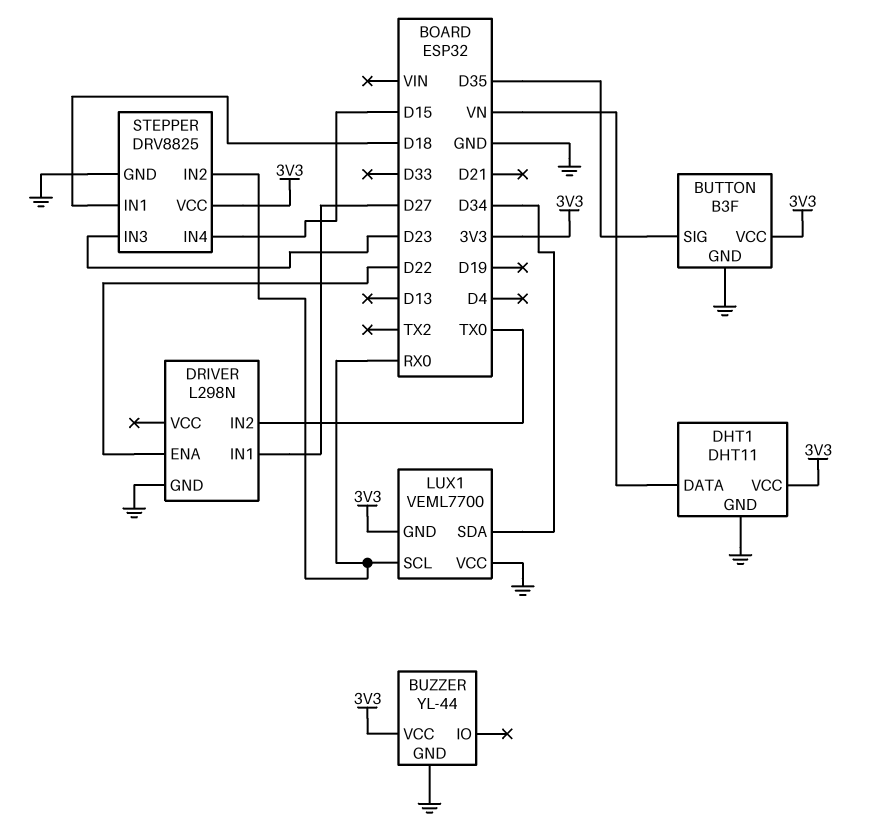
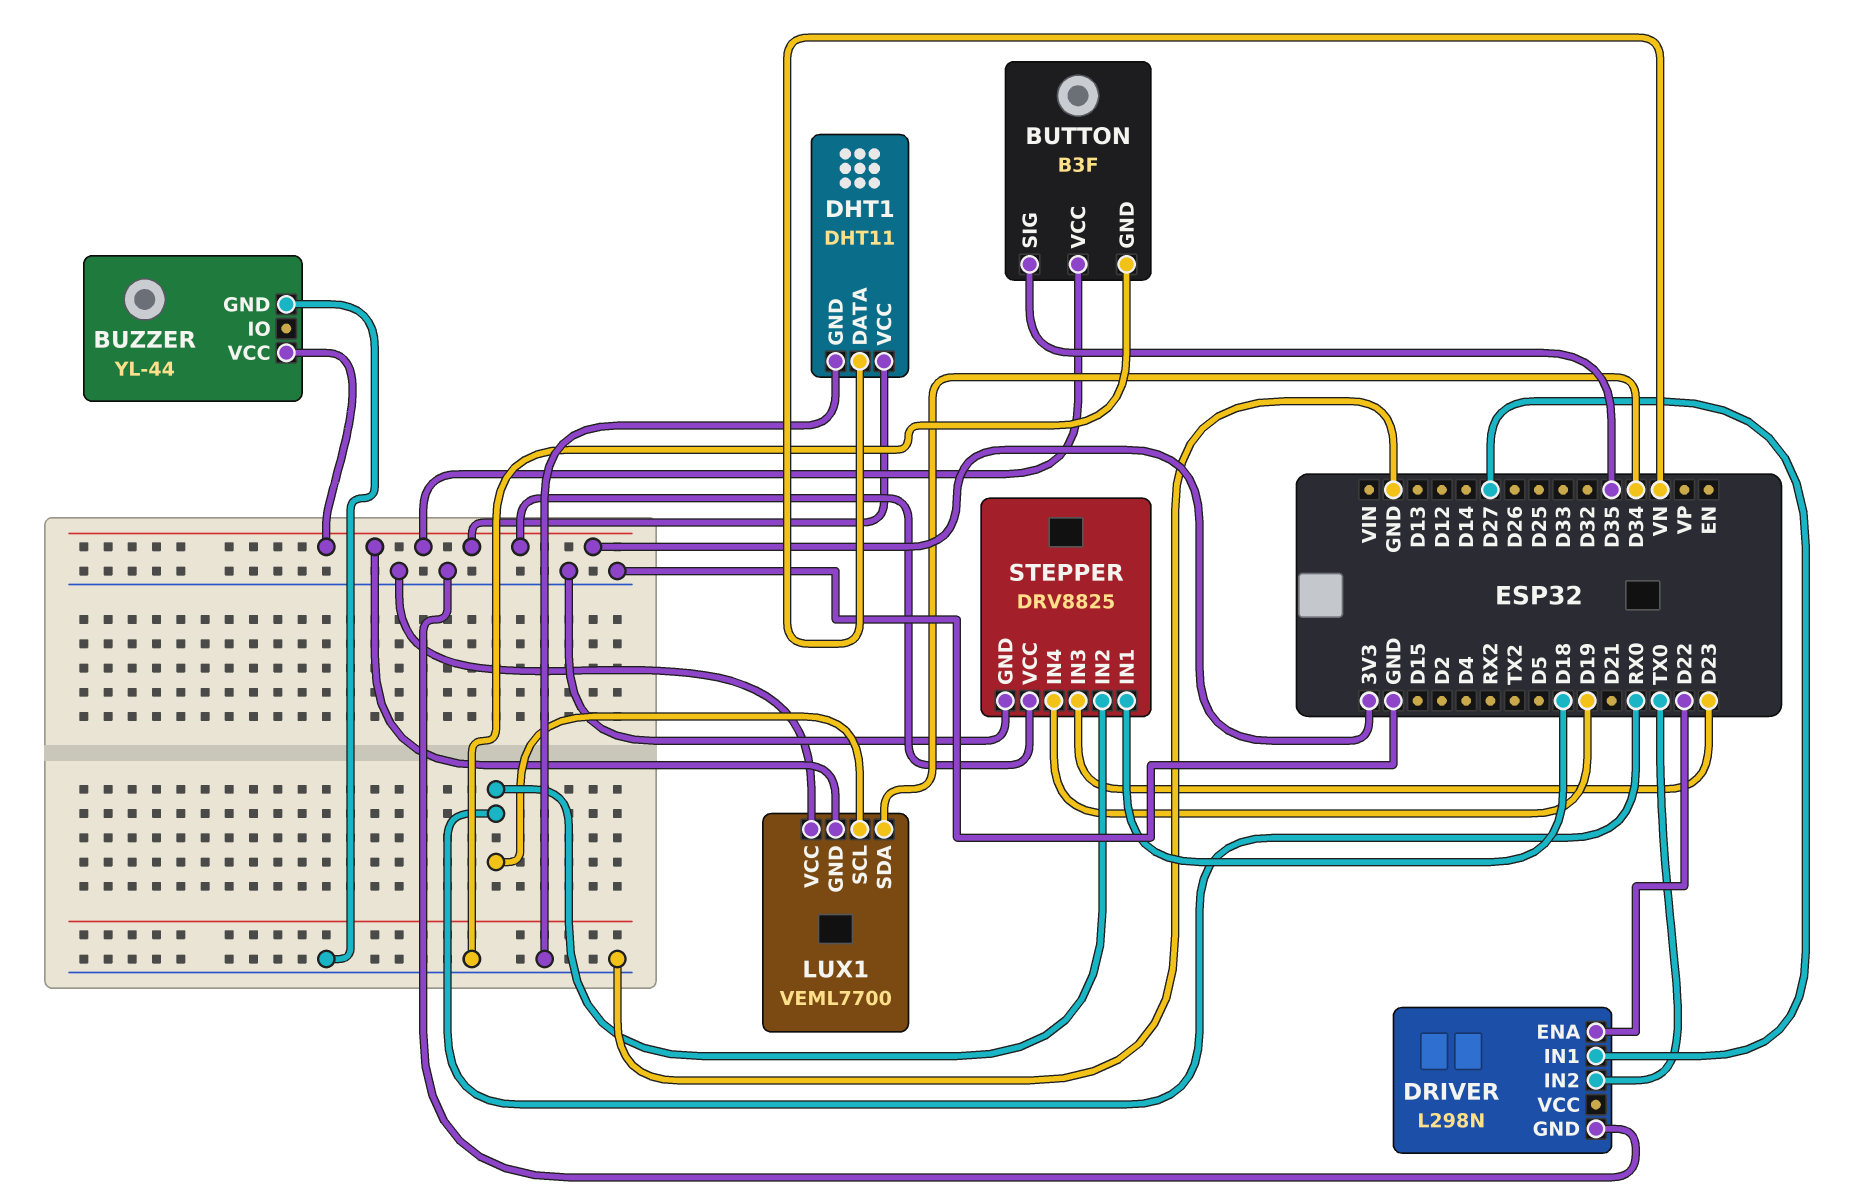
STEPPER pin IN4: D15 -> D19

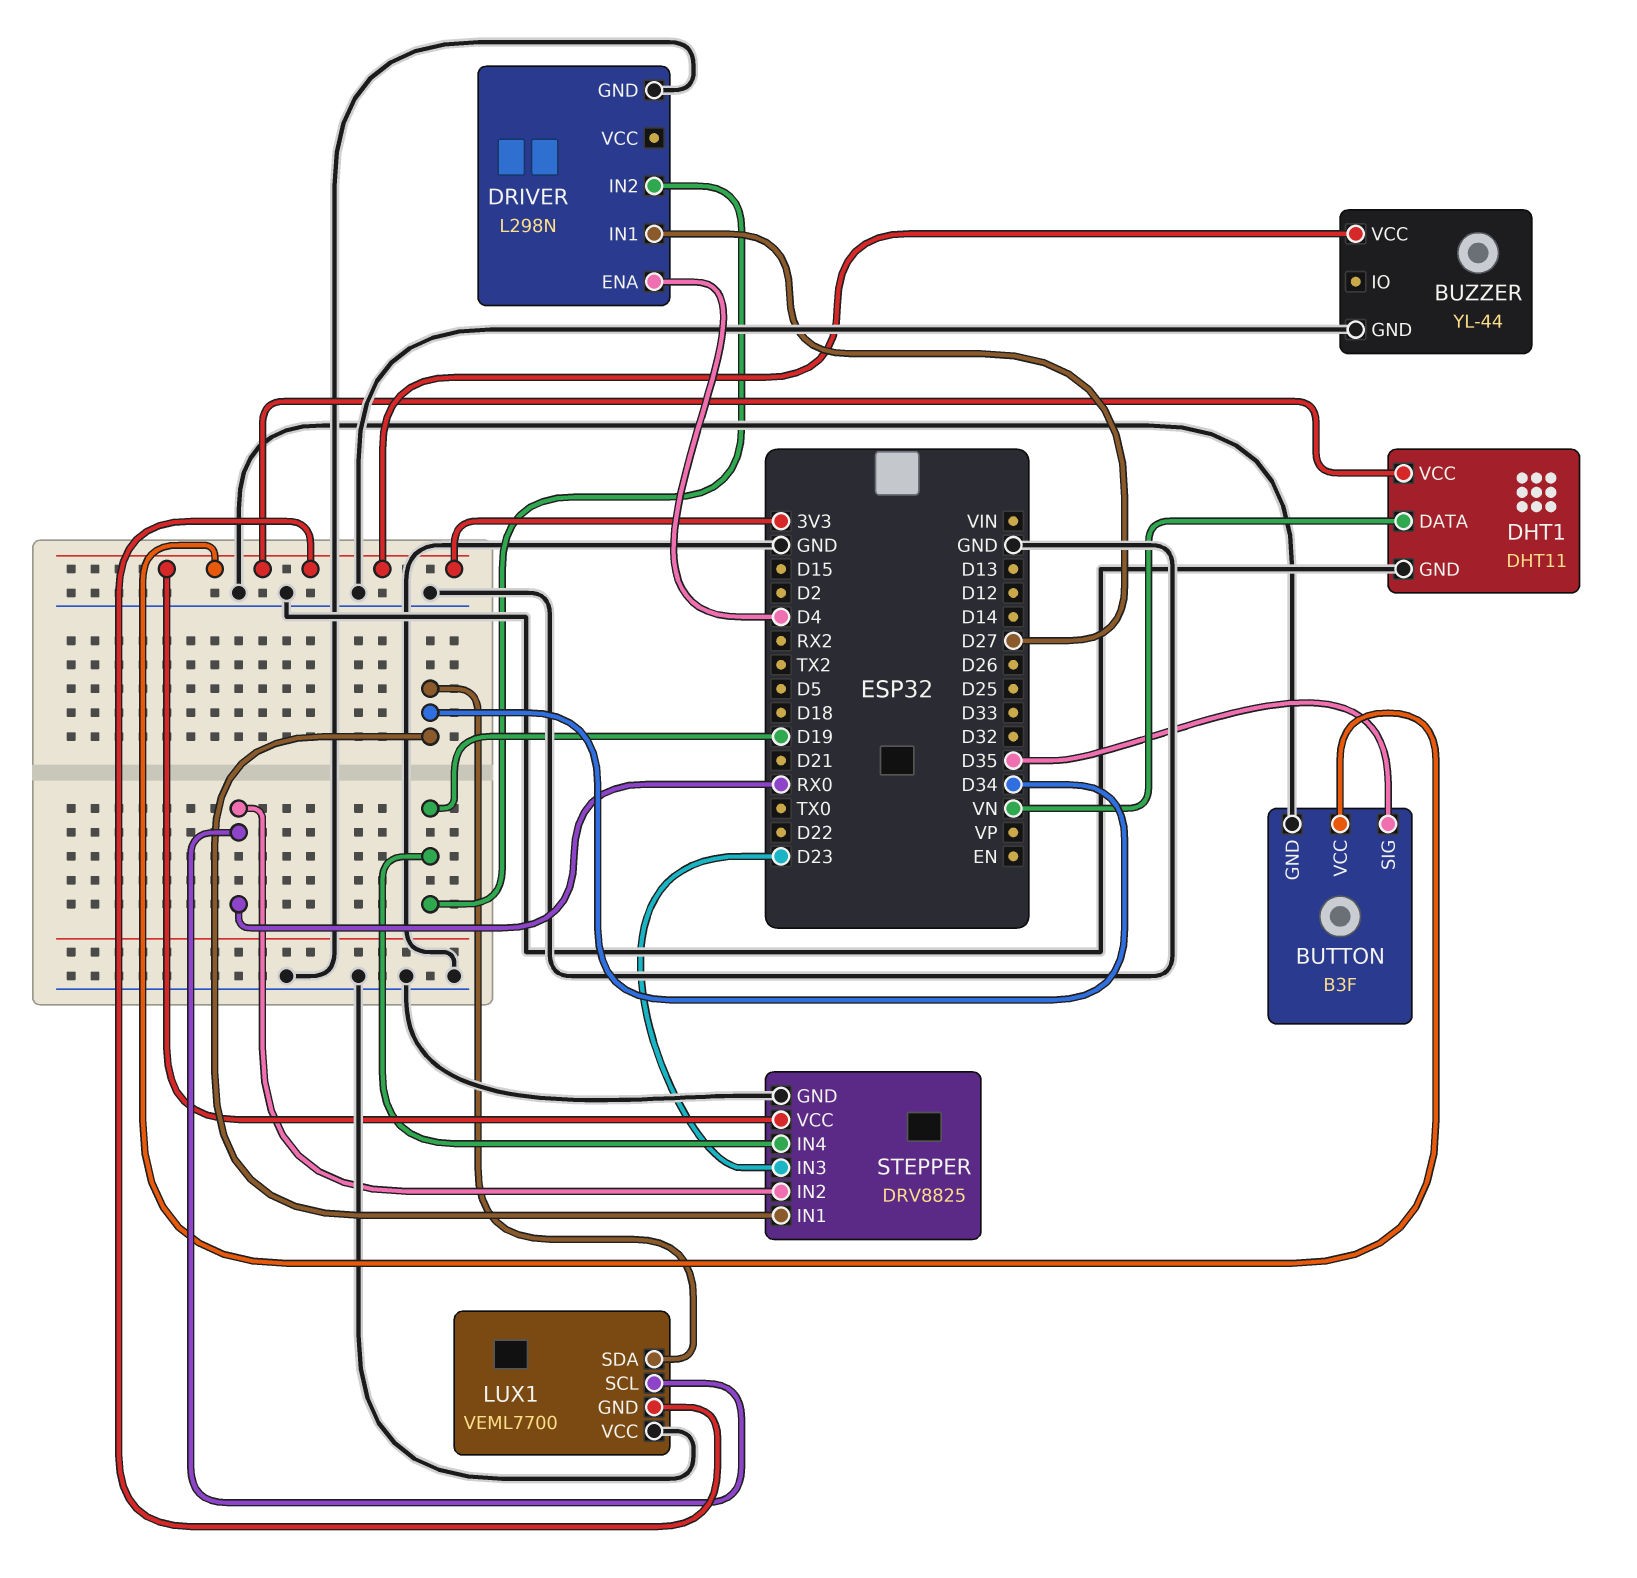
DRIVER pin ENA: D22 -> D4
DRIVER pin IN2: TX0 -> D19
STEPPER pin IN1: D18 -> D34

